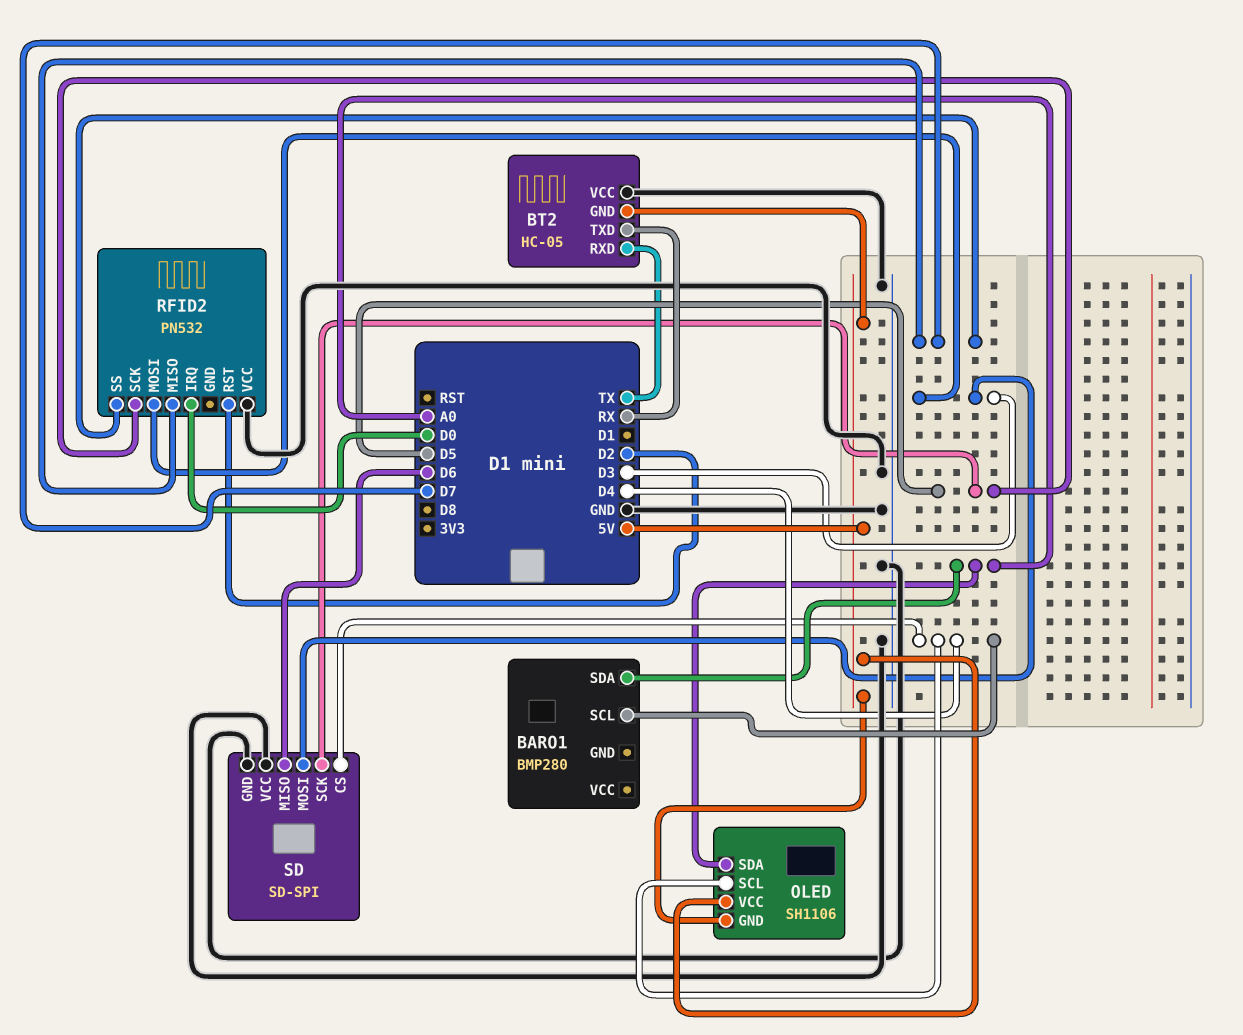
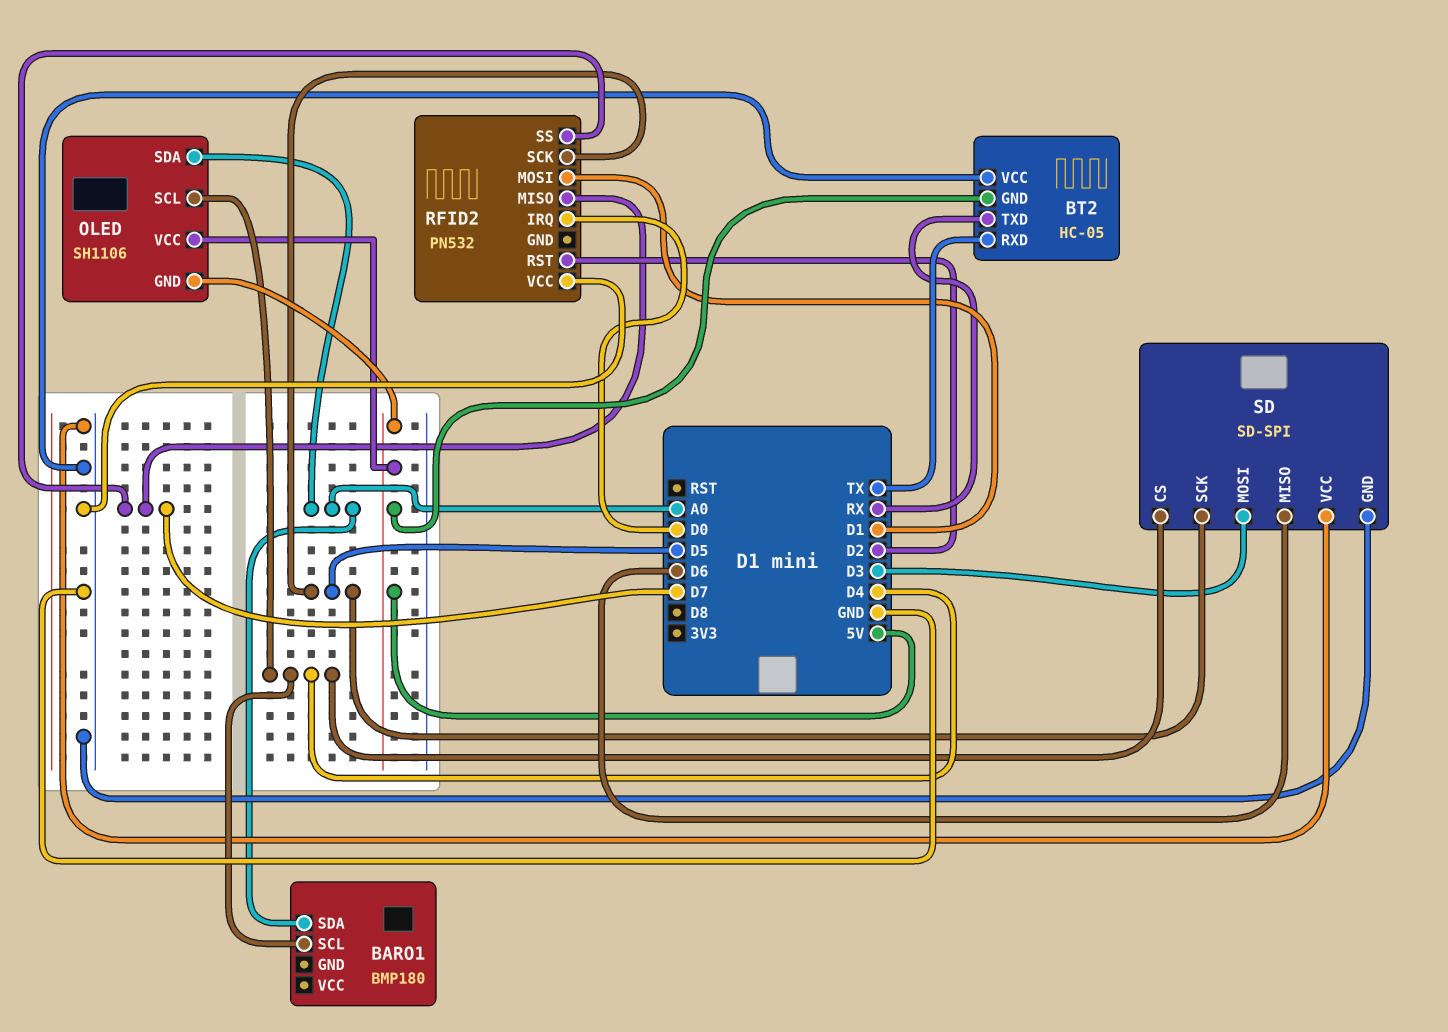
BARO1: BMP280 -> BMP180
RFID2 pin MOSI: D3 -> D1

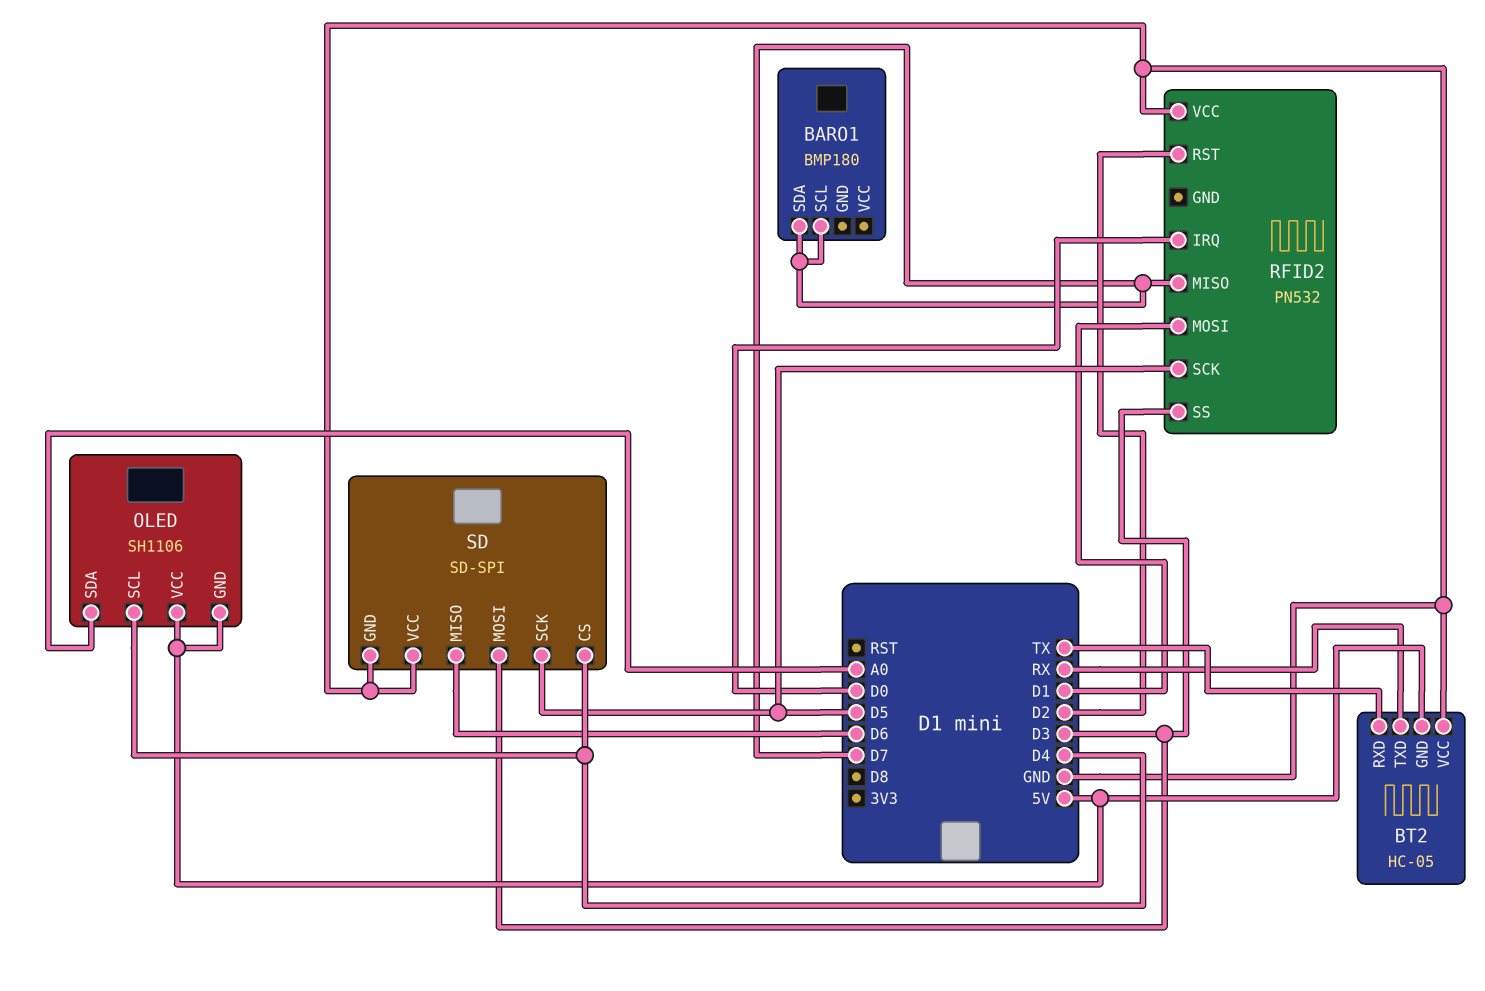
BARO1 pin SCL: D4 -> D7
BARO1 pin SDA: A0 -> D7
RFID2 pin SS: D7 -> D3

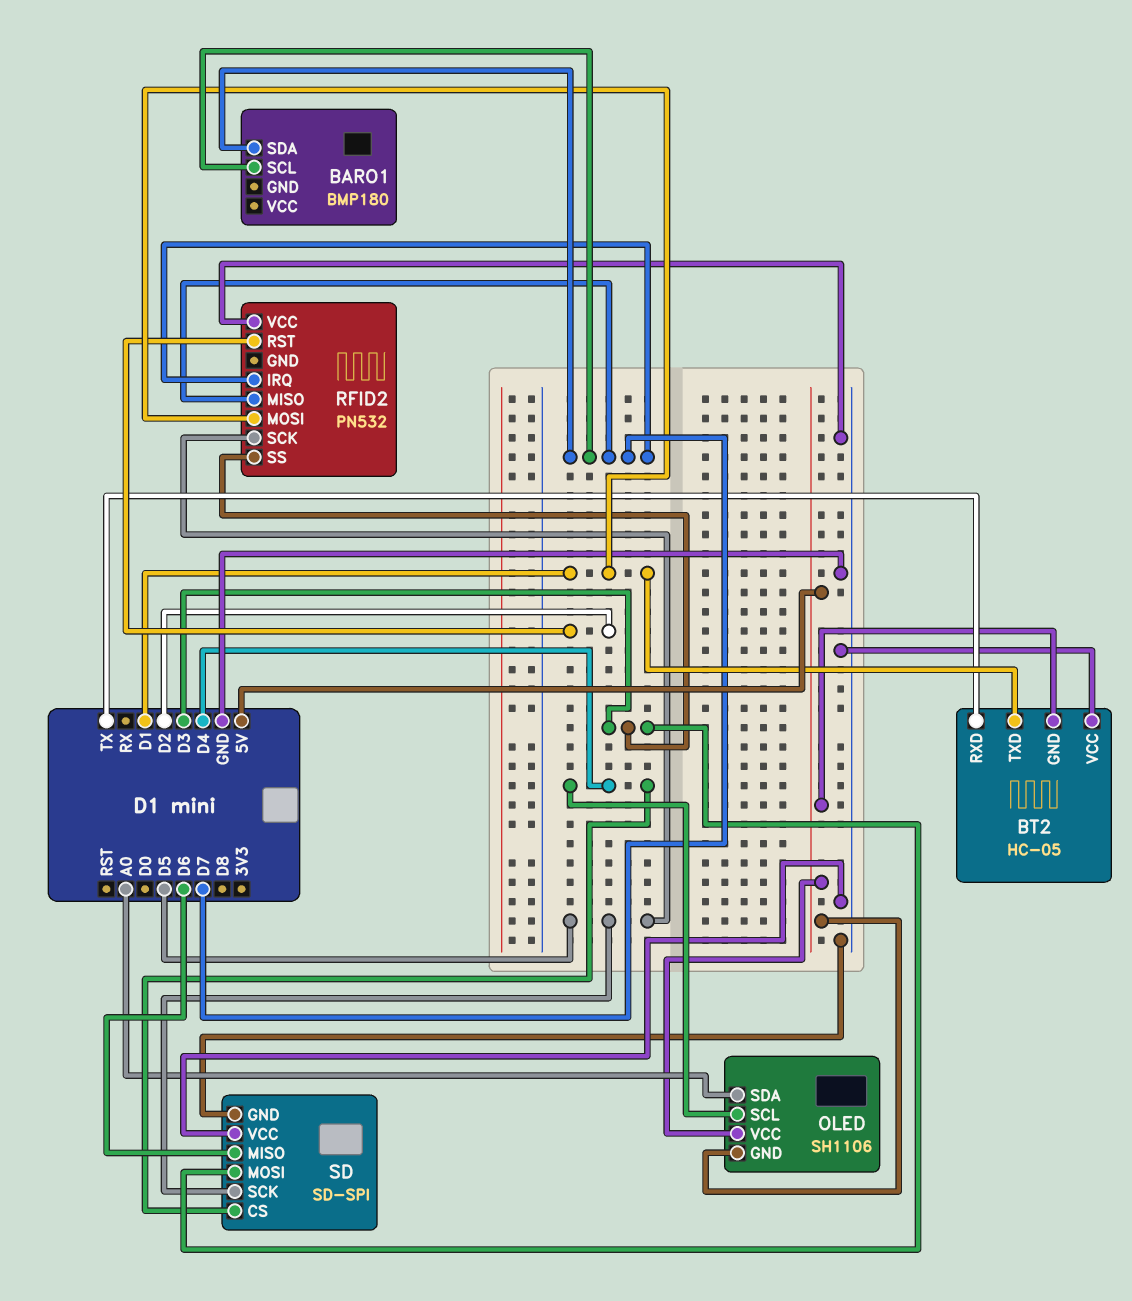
BT2 pin TXD: RX -> D1
RFID2 pin IRQ: D0 -> D7

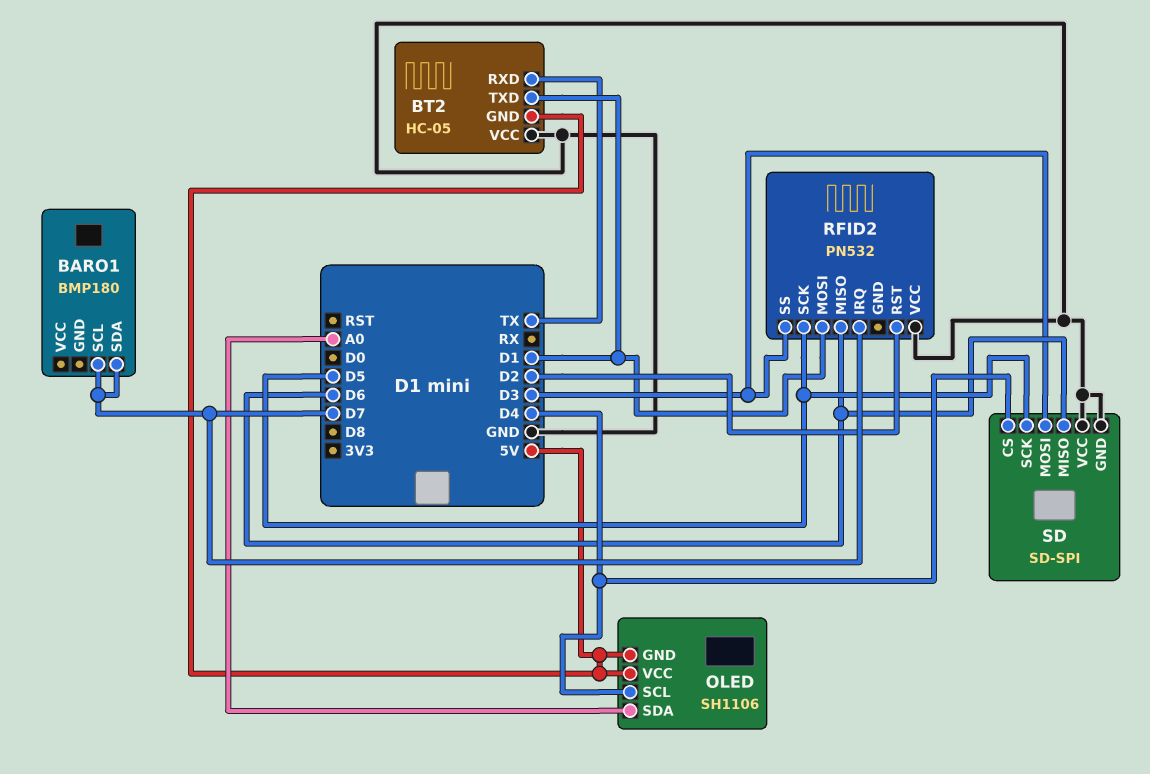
RFID2 pin MISO: D7 -> D6

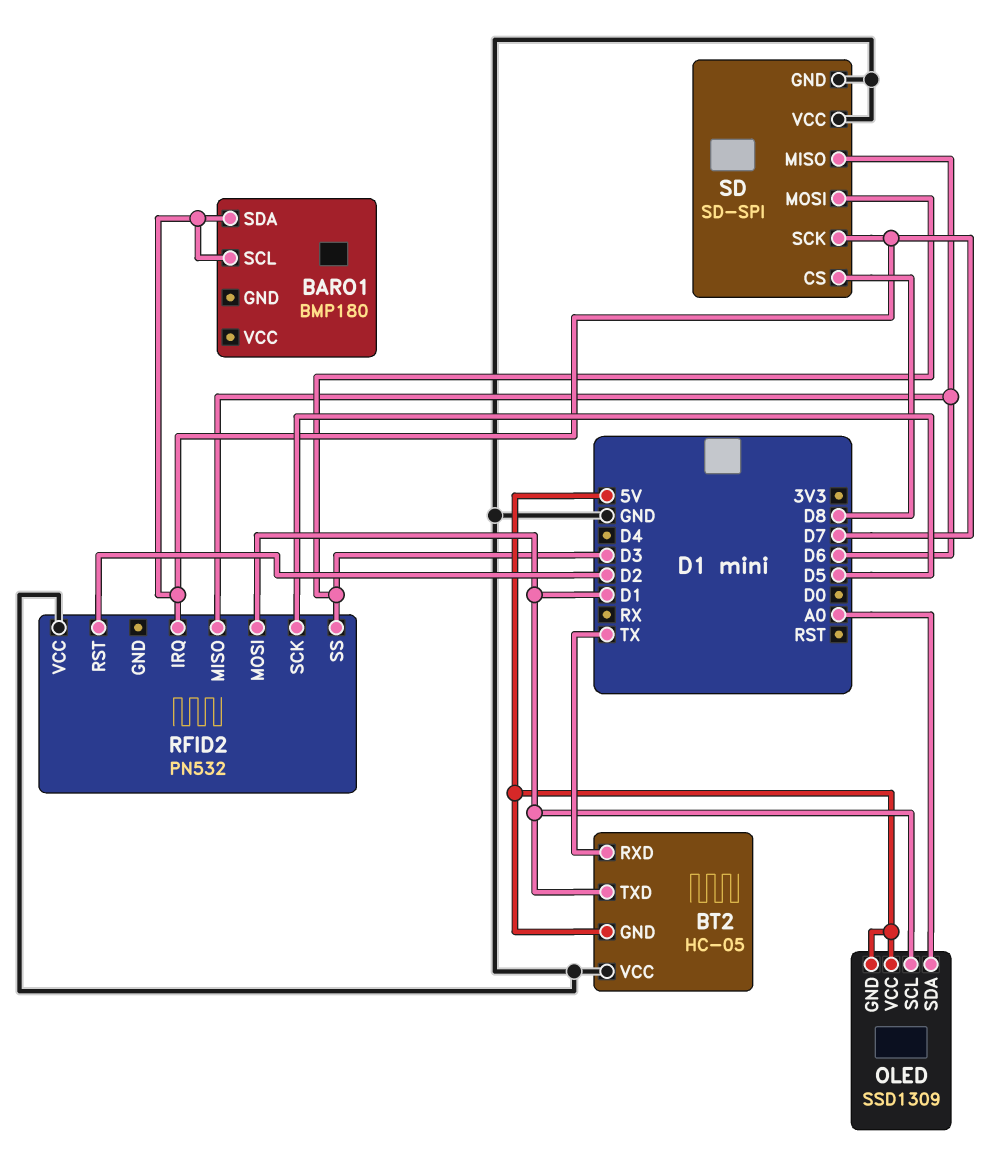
OLED: SH1106 -> SSD1309
OLED pin SCL: D4 -> D1
SD pin CS: D4 -> D8
SD pin SCK: D5 -> D7

